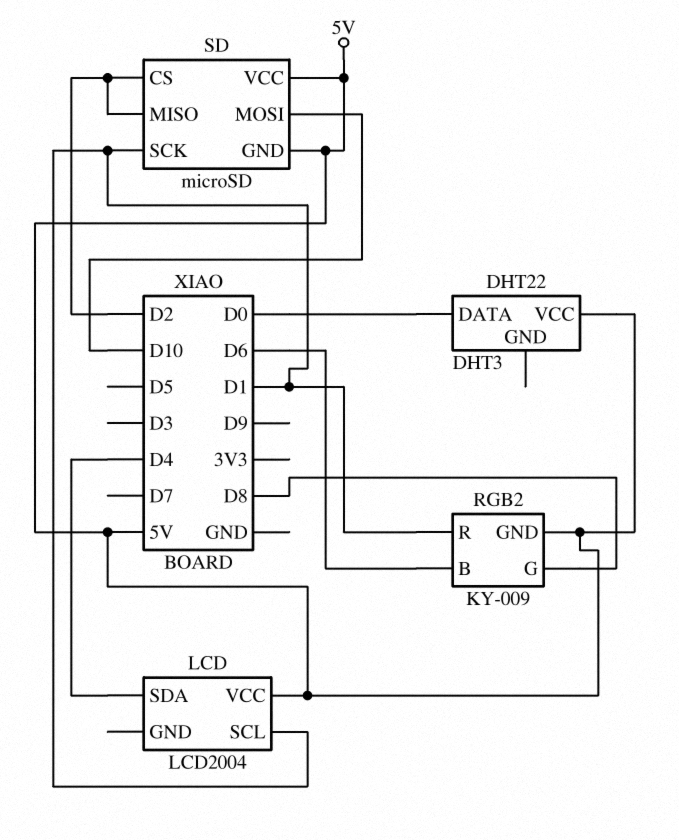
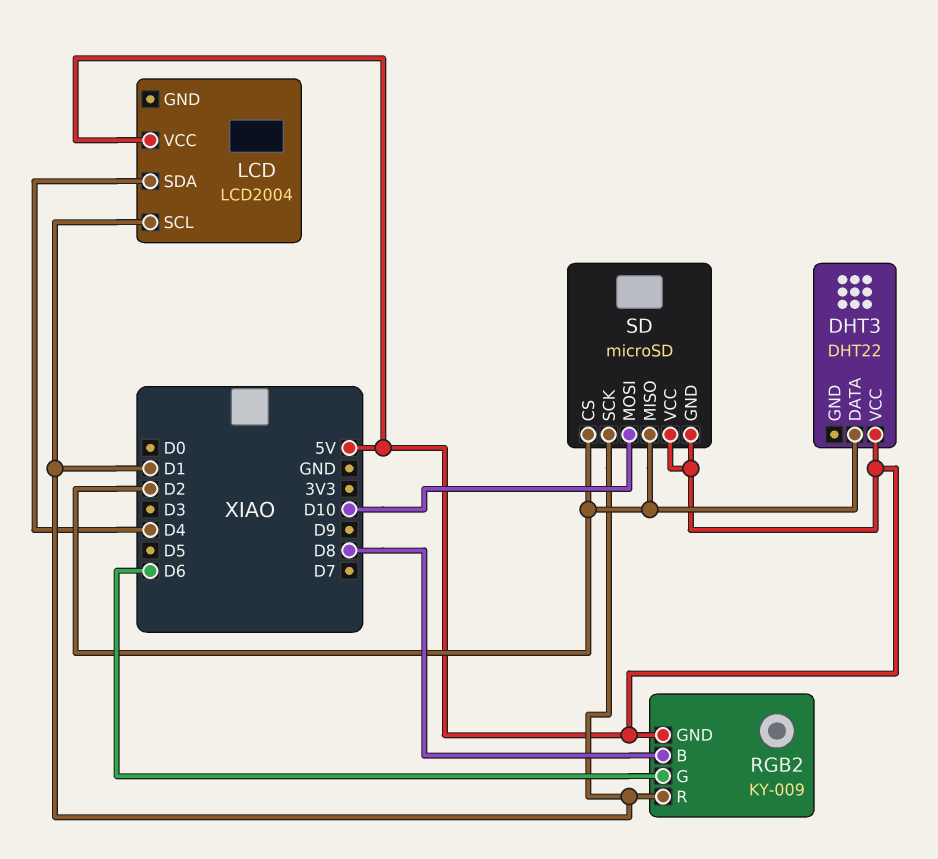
DHT3 pin DATA: D0 -> D2
RGB2 pin B: D6 -> D8
RGB2 pin G: D8 -> D6

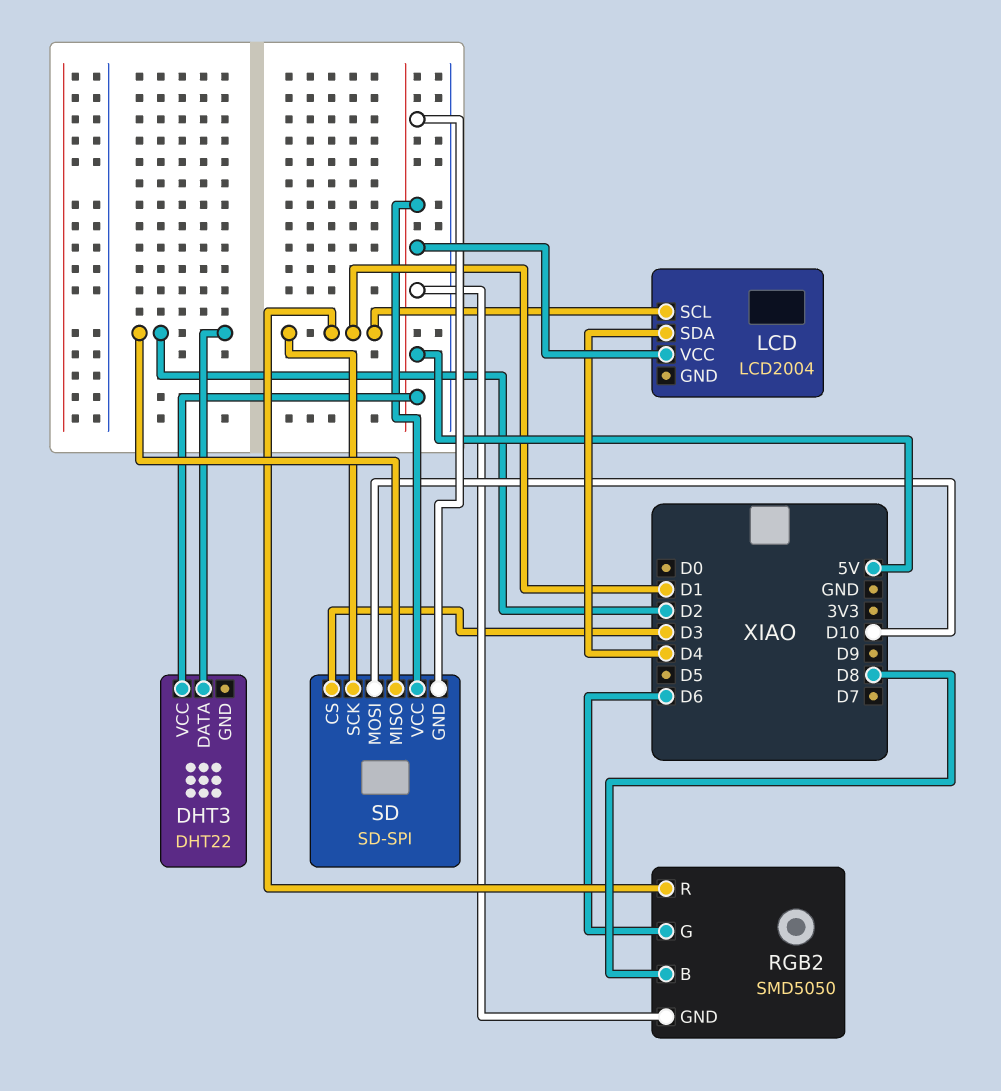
RGB2: KY-009 -> SMD5050
SD: microSD -> SD-SPI
SD pin CS: D2 -> D3

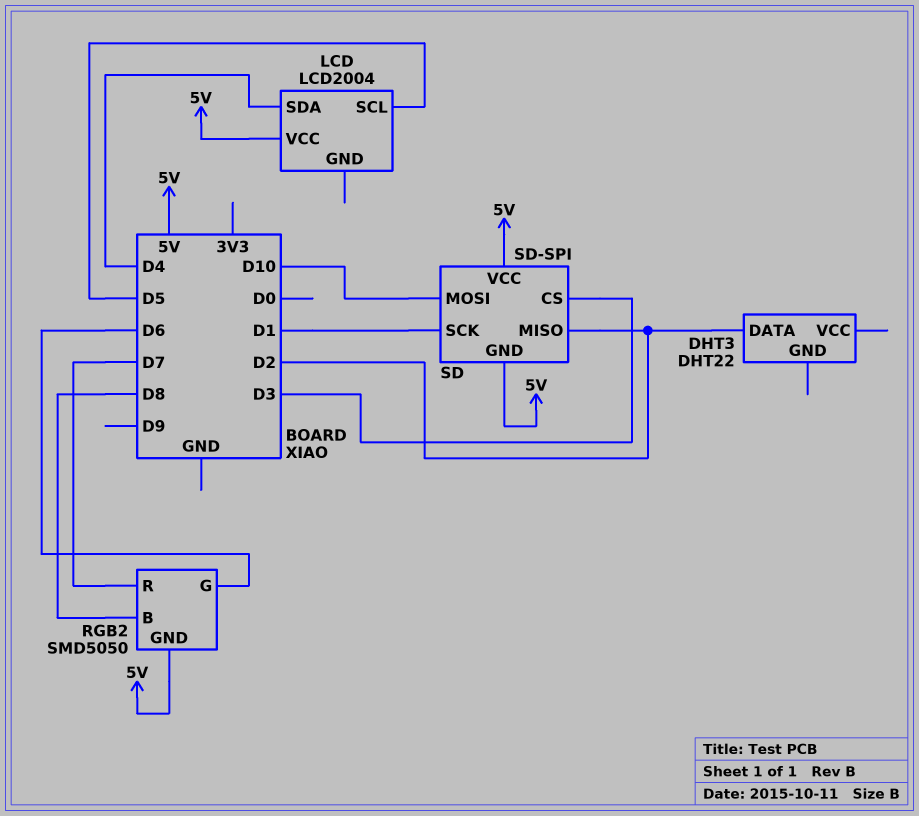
DHT3 pin VCC: 5V -> none
LCD pin SCL: D1 -> D5
RGB2 pin R: D1 -> D7

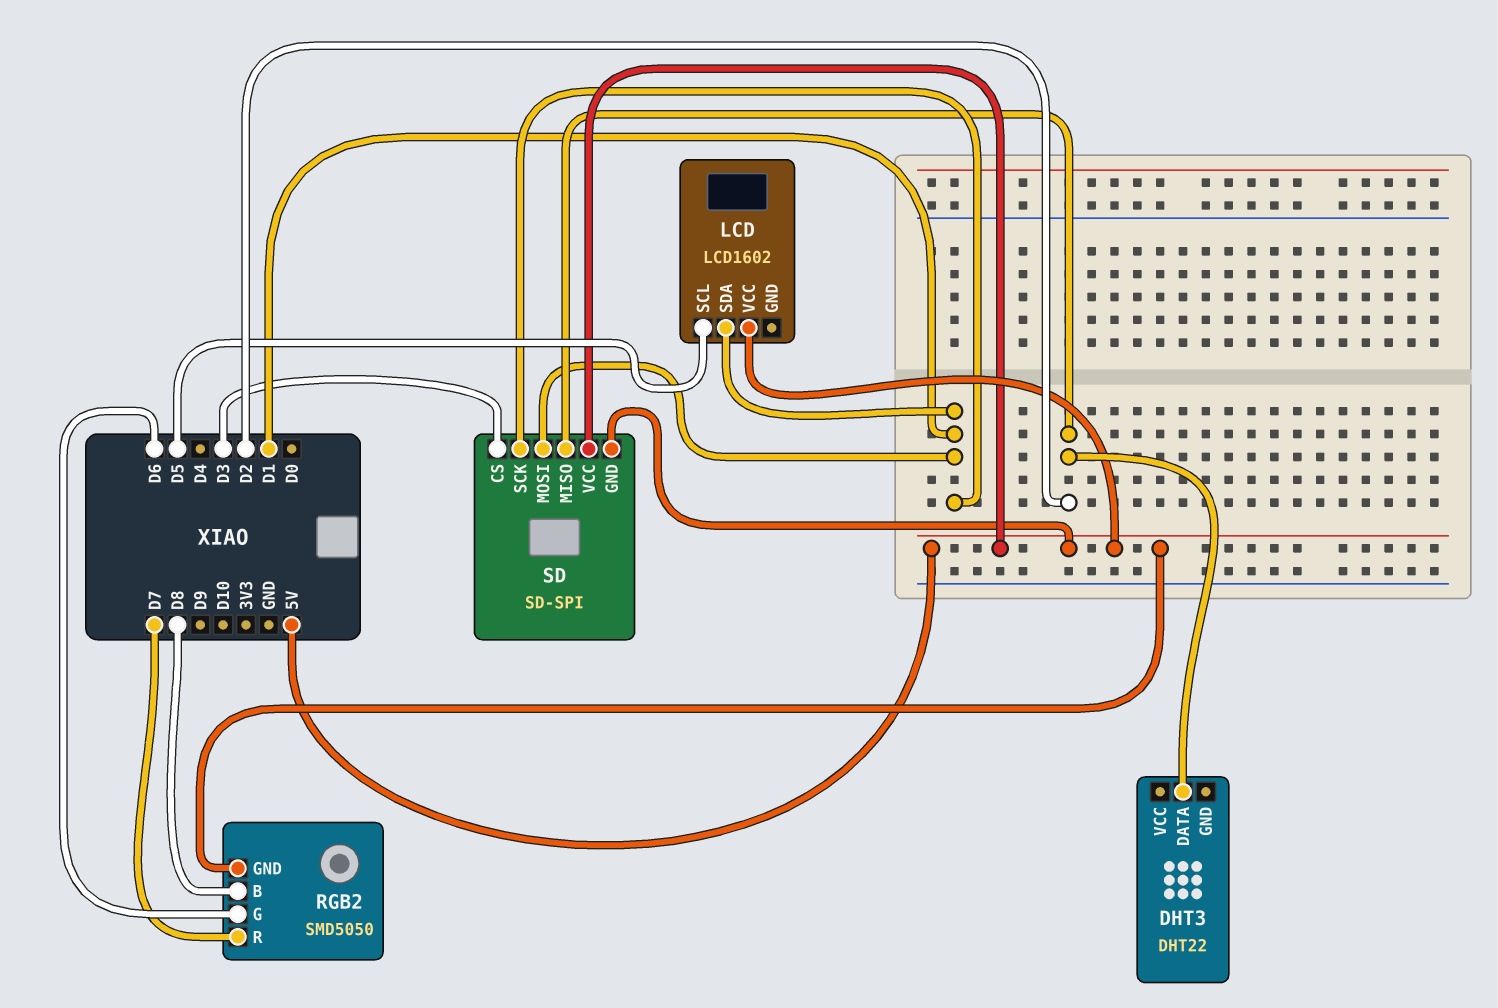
LCD: LCD2004 -> LCD1602
LCD pin SDA: D4 -> D1
SD pin MOSI: D10 -> D1

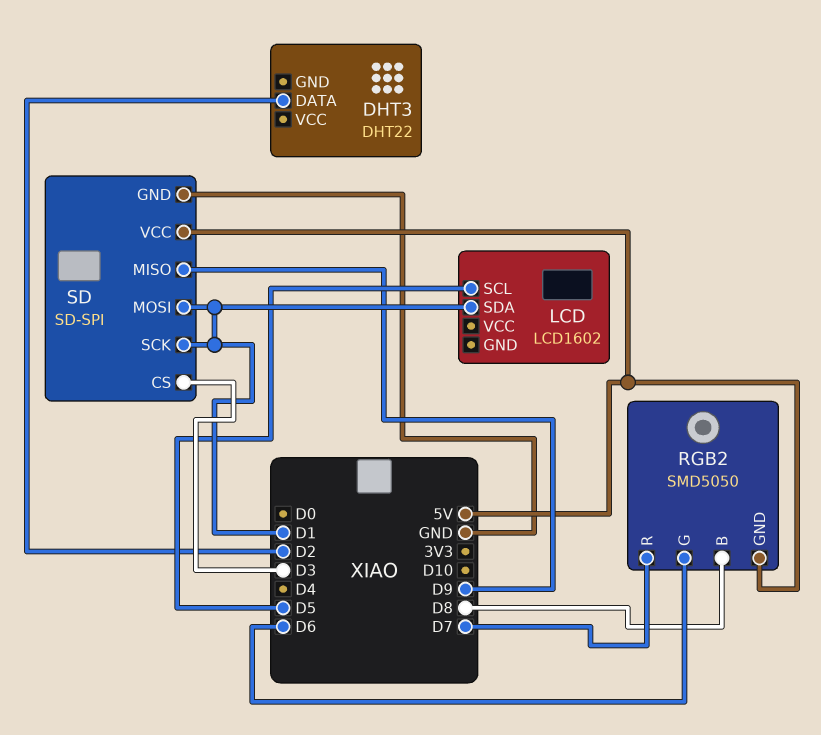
LCD pin VCC: 5V -> none
SD pin GND: 5V -> GND
SD pin MISO: D2 -> D9

